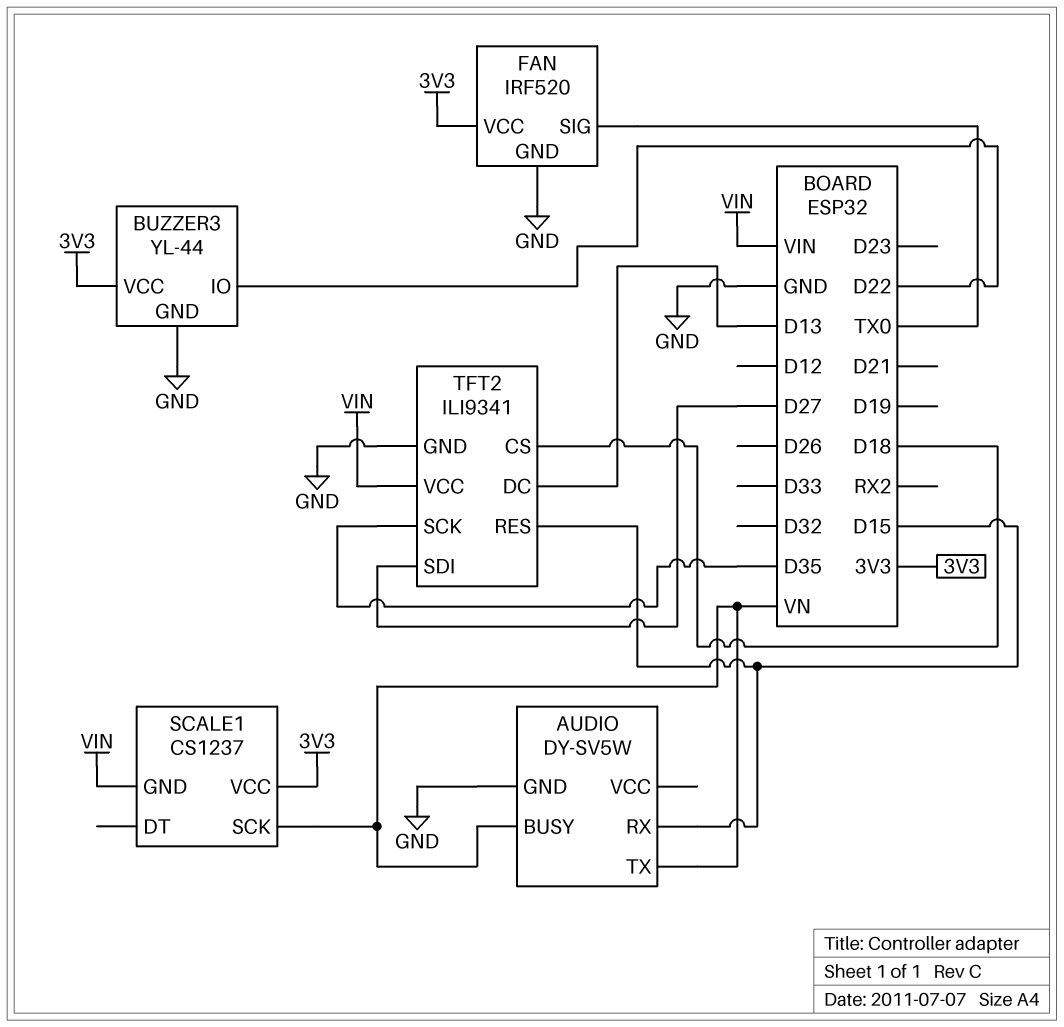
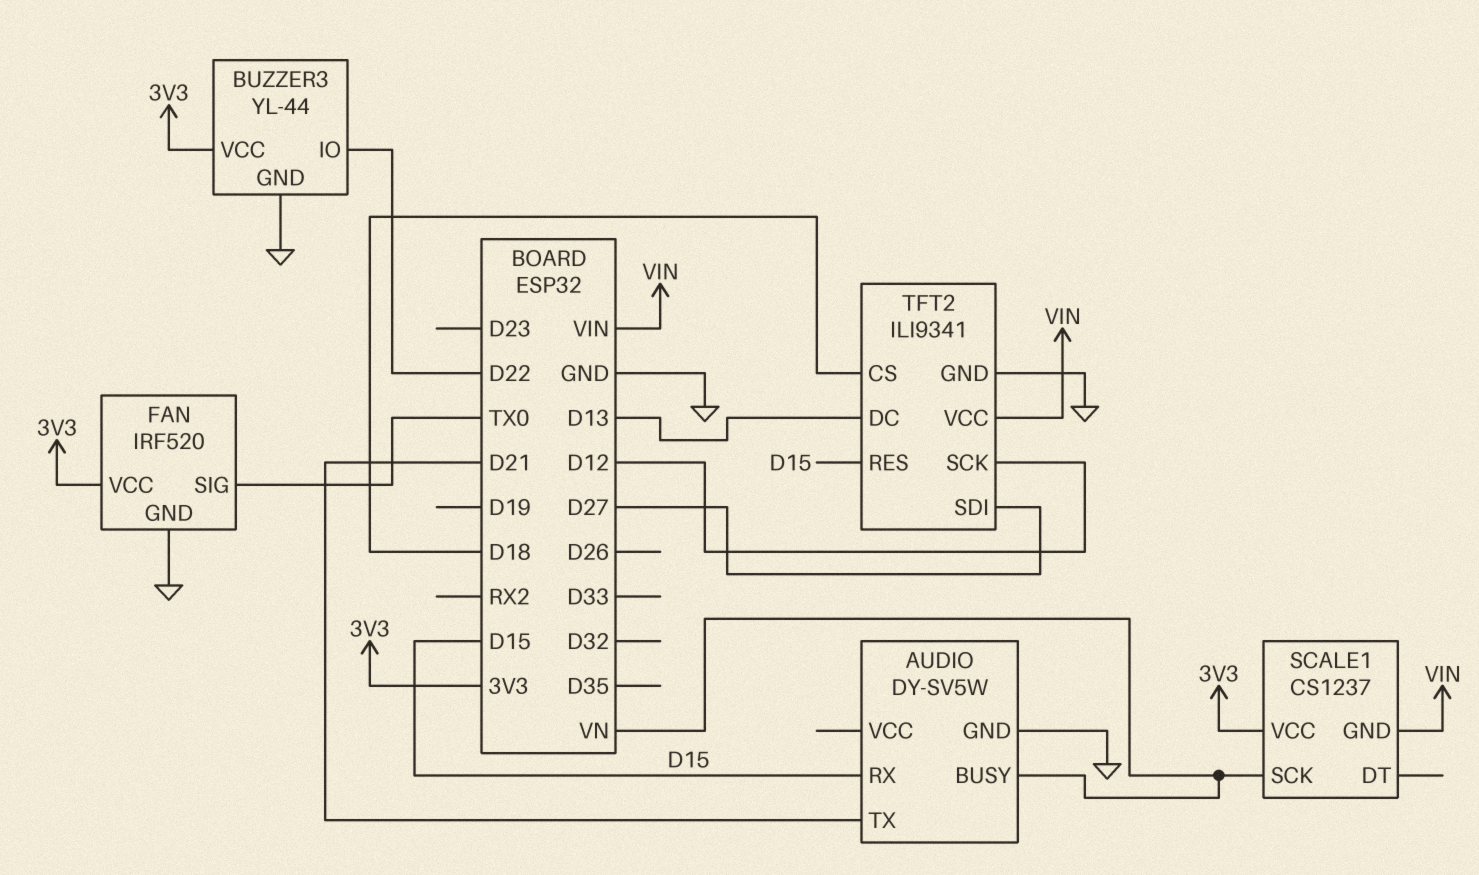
AUDIO pin TX: VN -> D21
TFT2 pin SCK: D35 -> D12

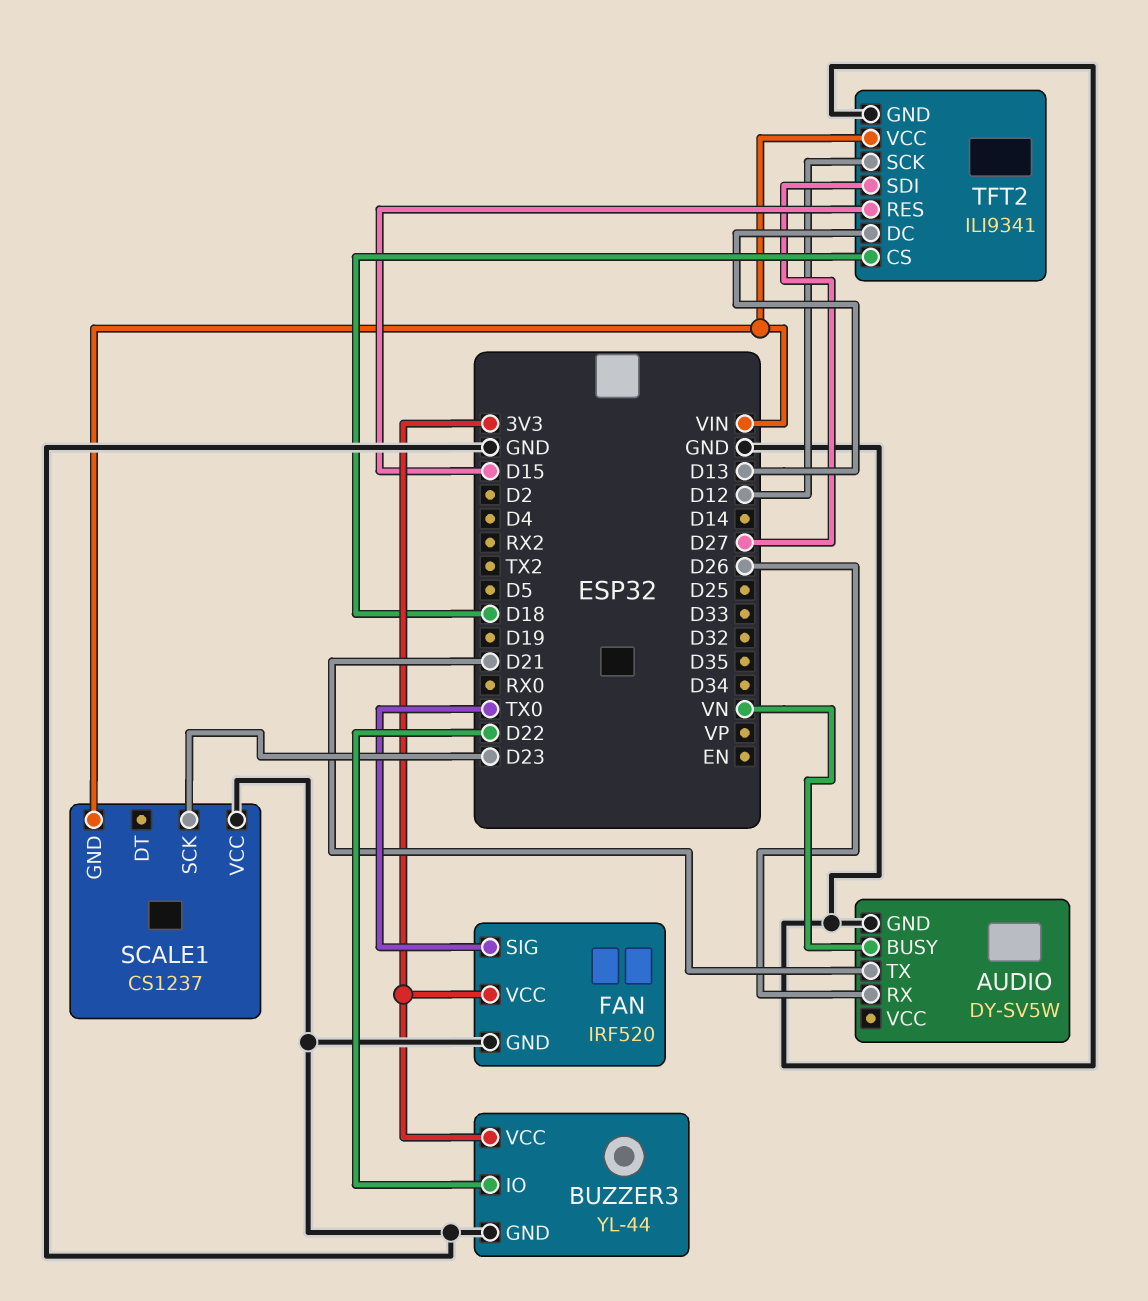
AUDIO pin RX: D15 -> D26
SCALE1 pin SCK: VN -> D23
SCALE1 pin VCC: 3V3 -> GND

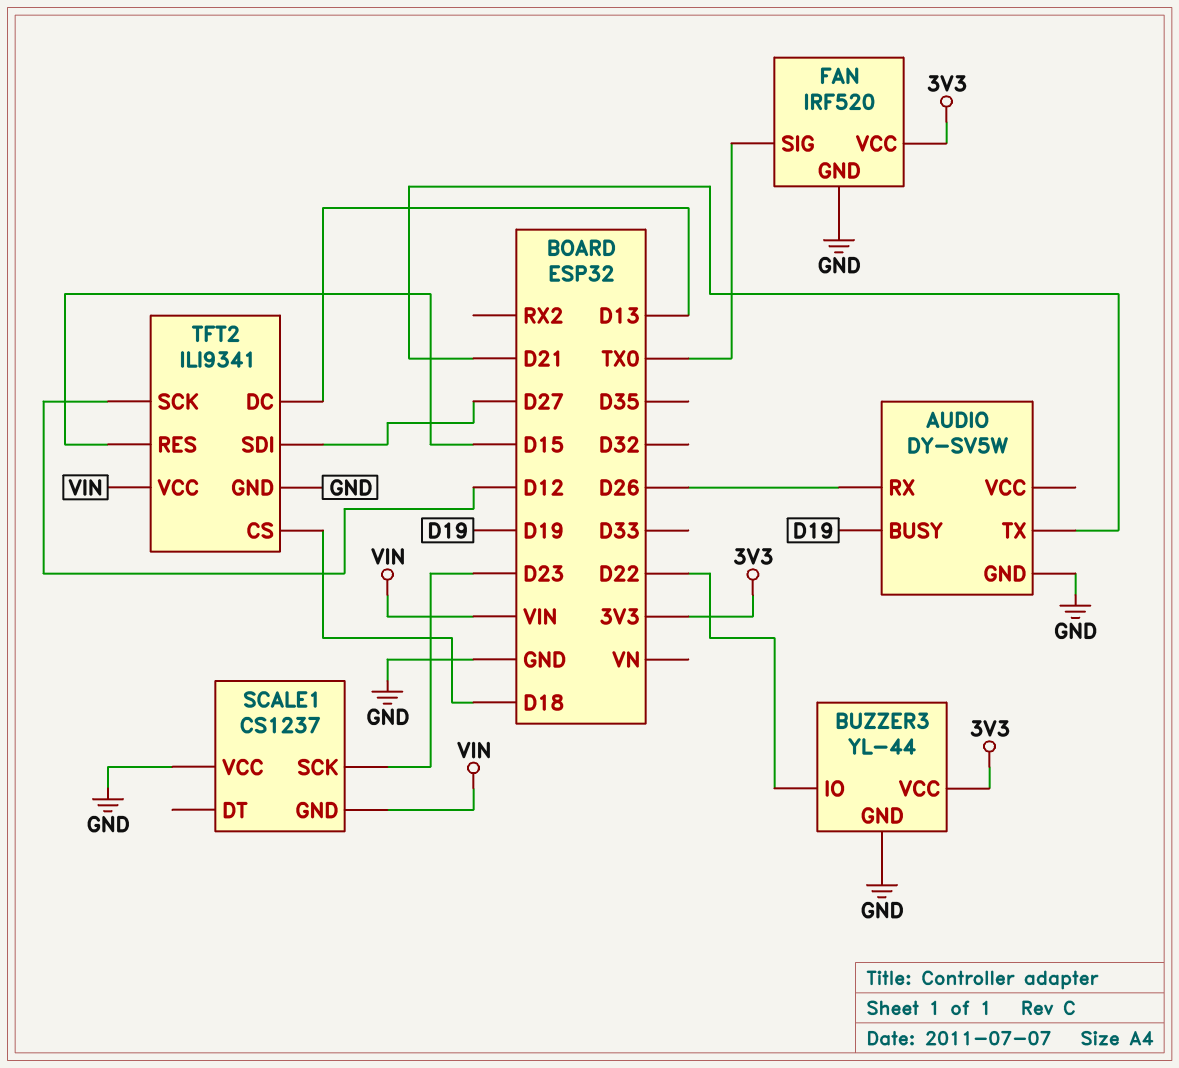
AUDIO pin BUSY: VN -> D19

